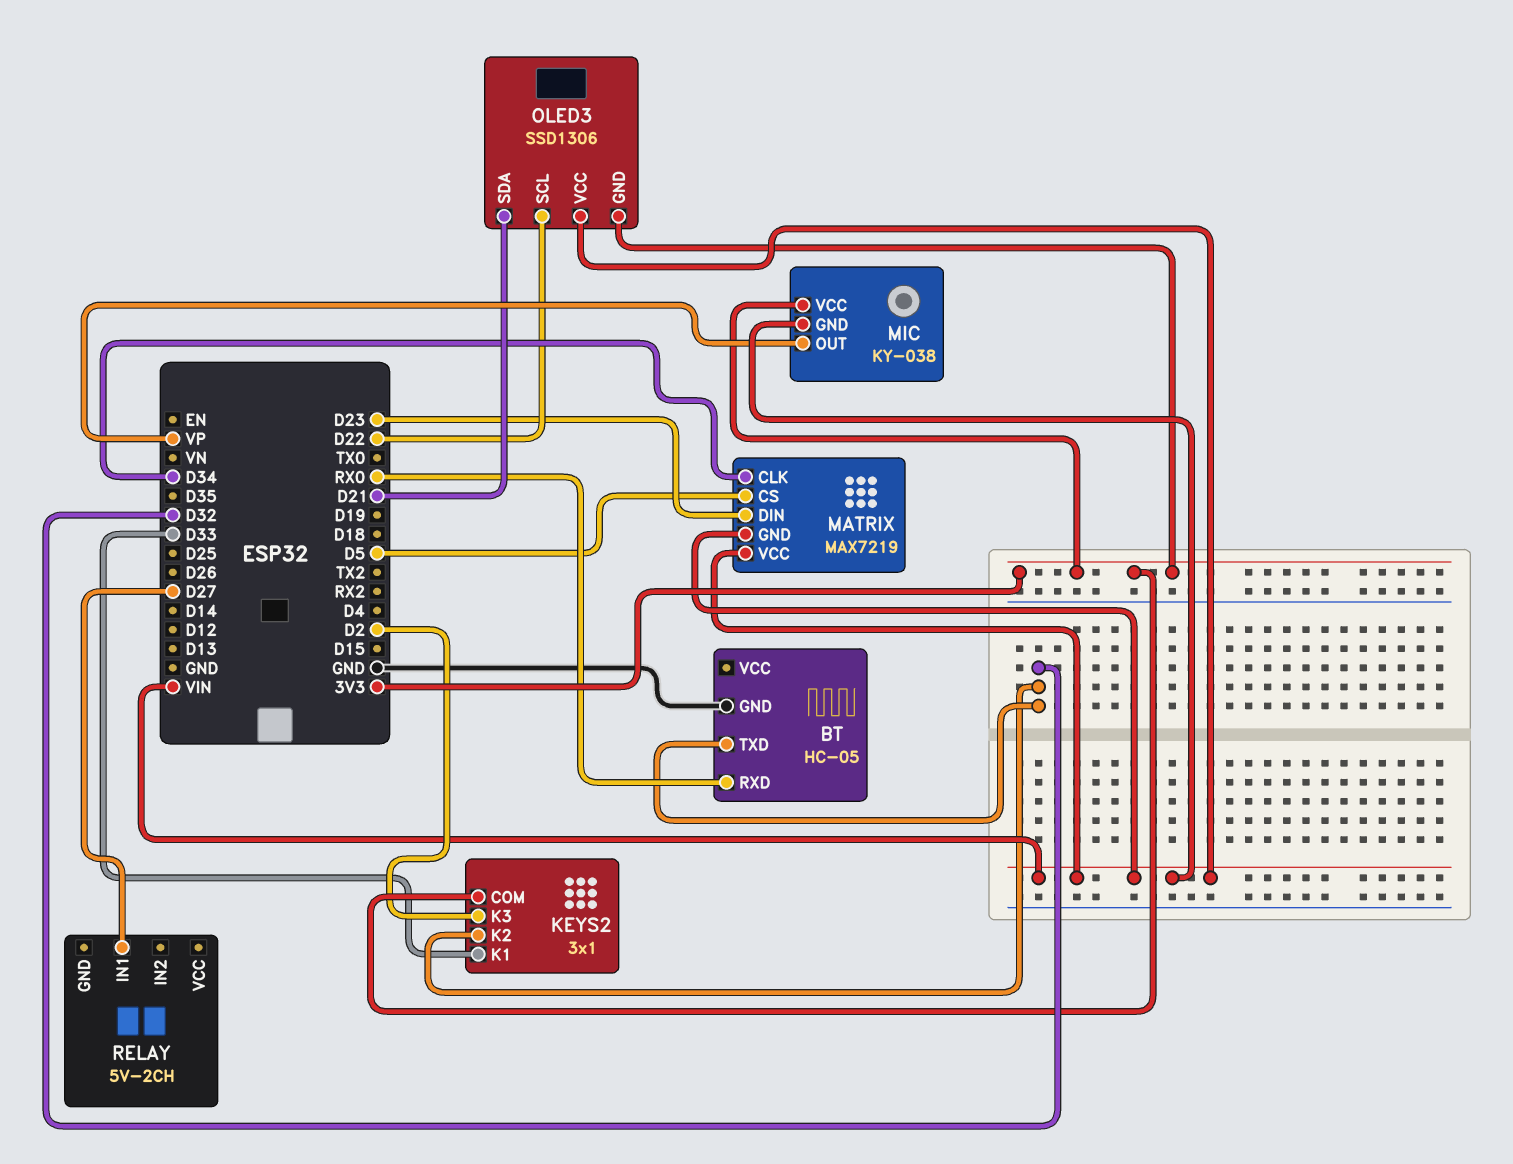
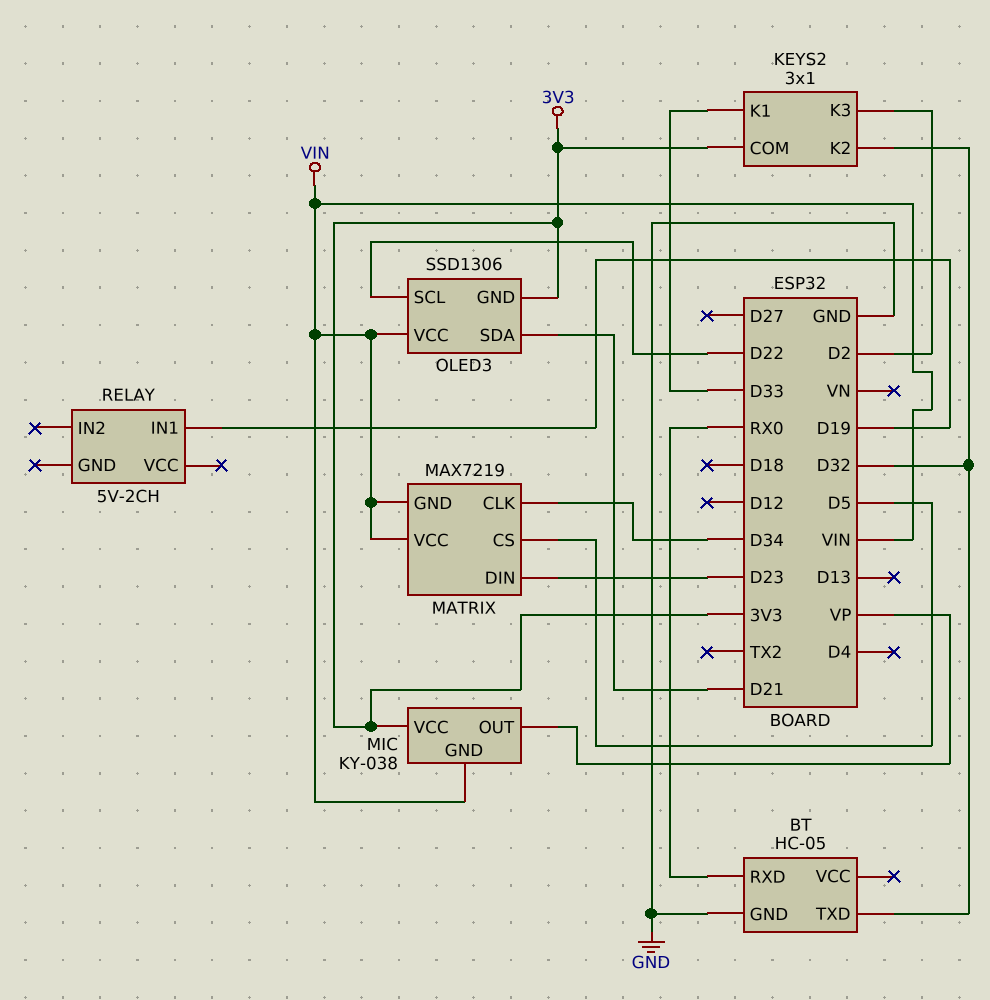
RELAY pin IN1: D27 -> D19

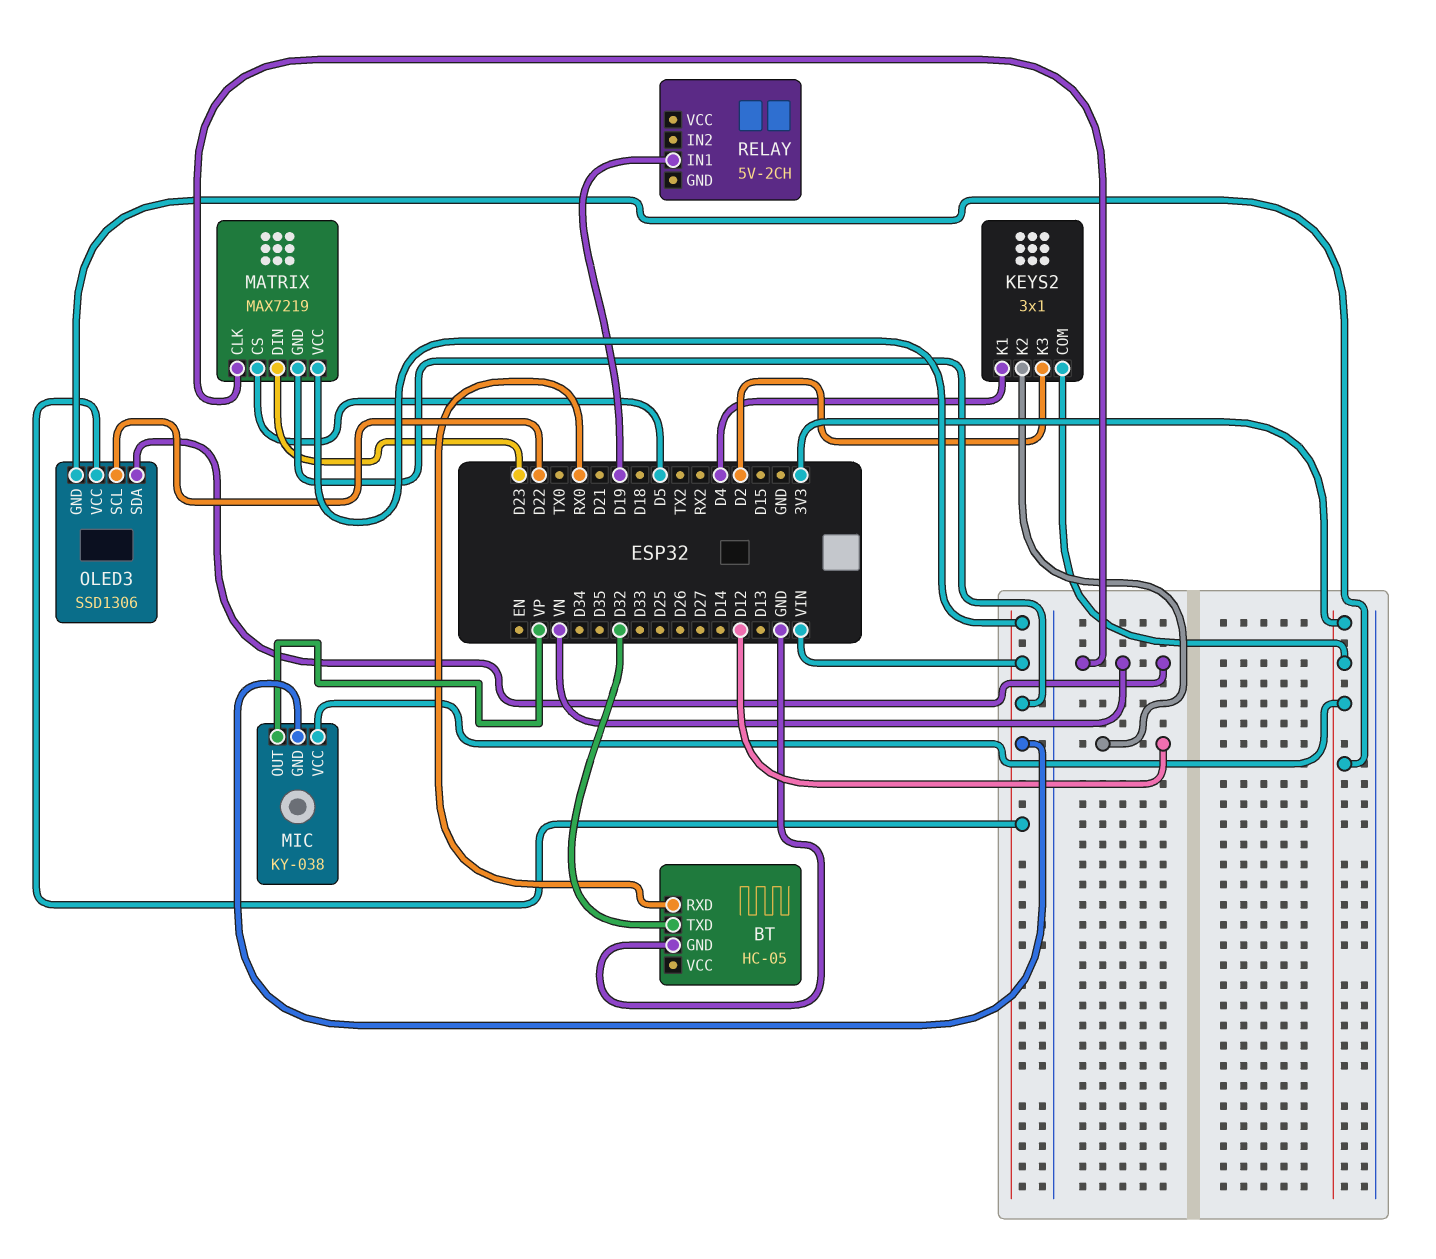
KEYS2 pin K1: D33 -> D4
KEYS2 pin K2: D32 -> D12
MATRIX pin CLK: D34 -> VN
OLED3 pin SDA: D21 -> VN

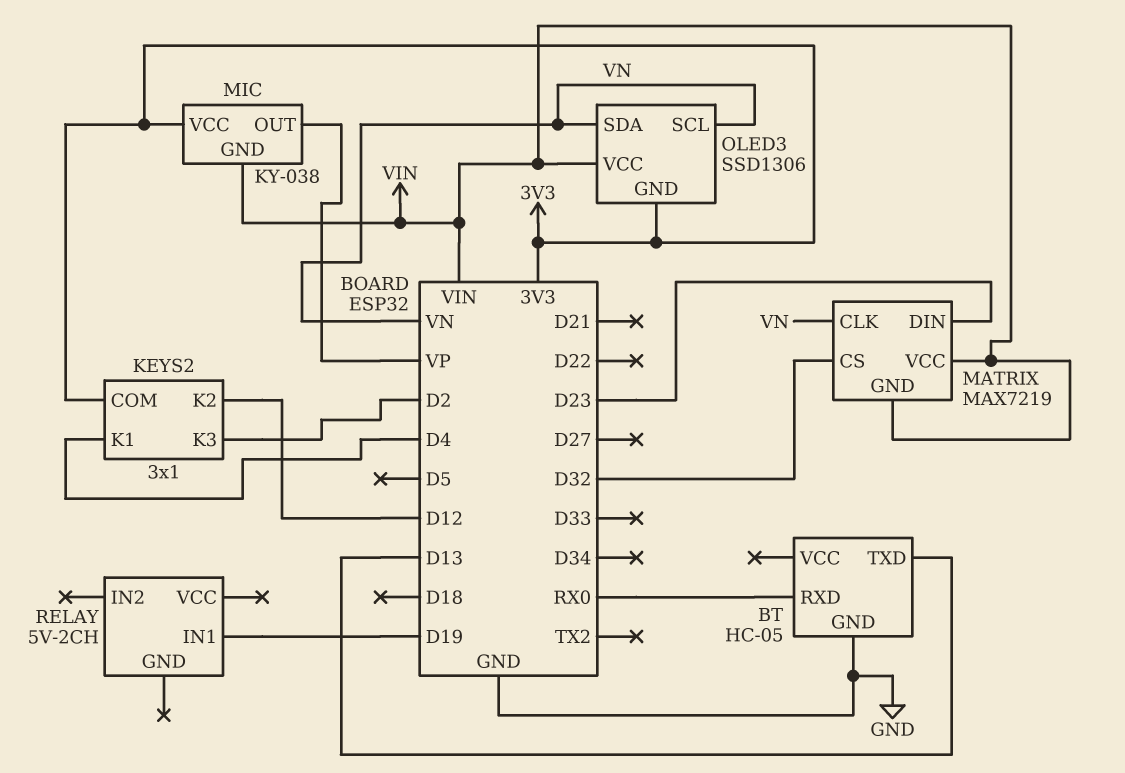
BT pin TXD: D32 -> D13
MATRIX pin CS: D5 -> D32
OLED3 pin SCL: D22 -> VN

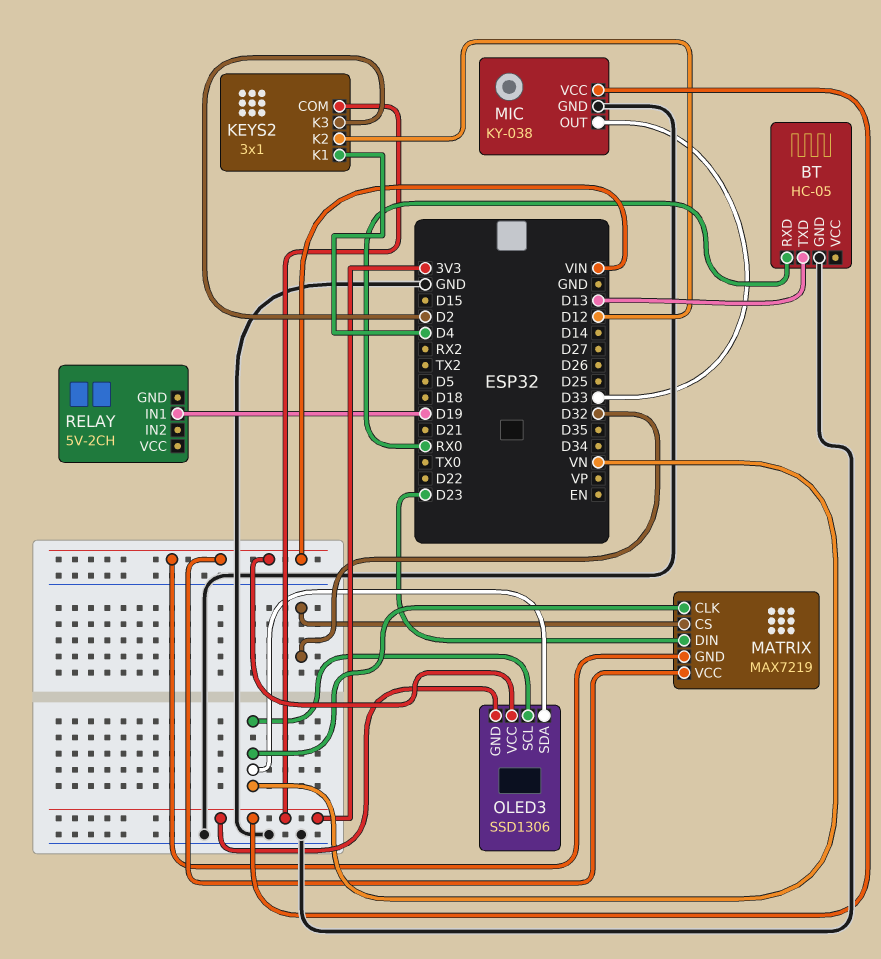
MIC pin GND: VIN -> GND
MIC pin OUT: VP -> D33

